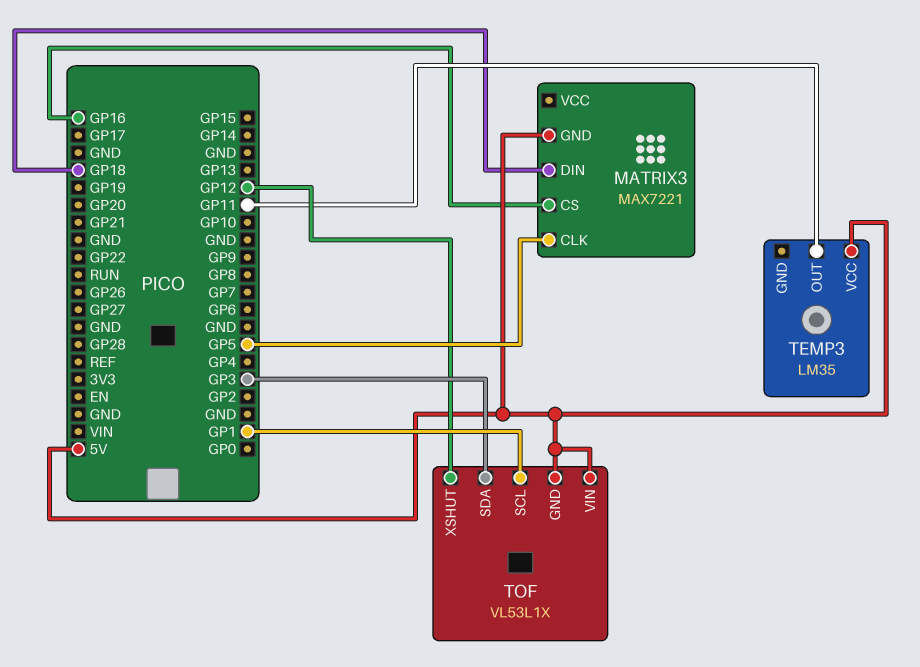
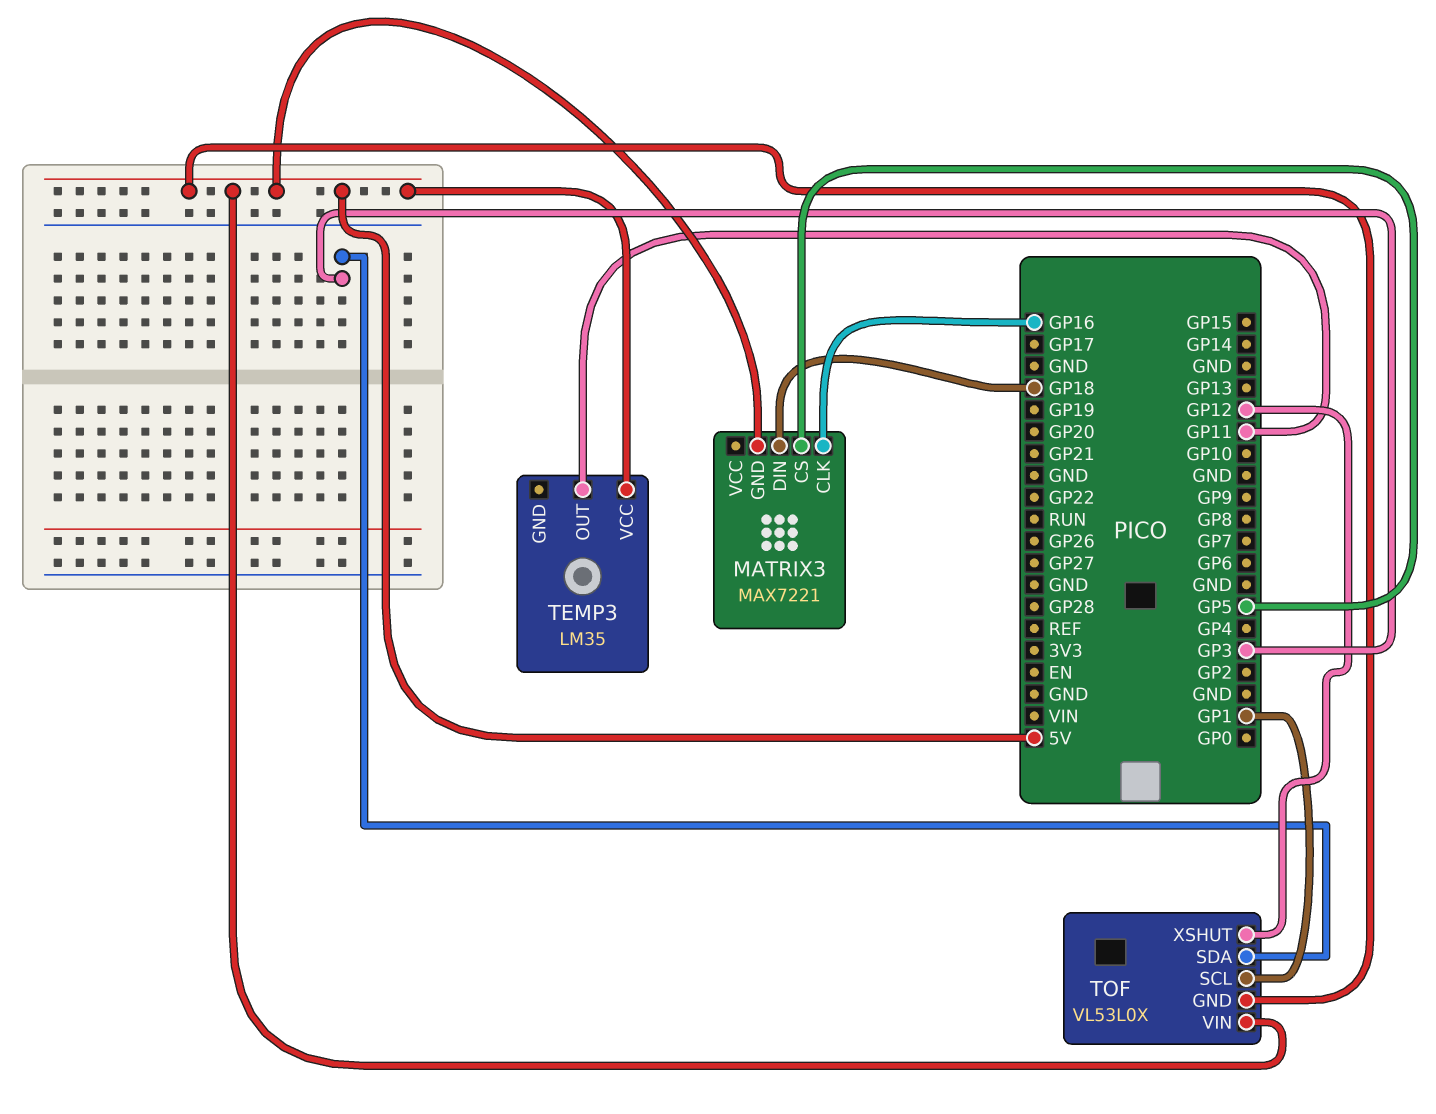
MATRIX3 pin CLK: GP5 -> GP16
MATRIX3 pin CS: GP16 -> GP5
TOF: VL53L1X -> VL53L0X

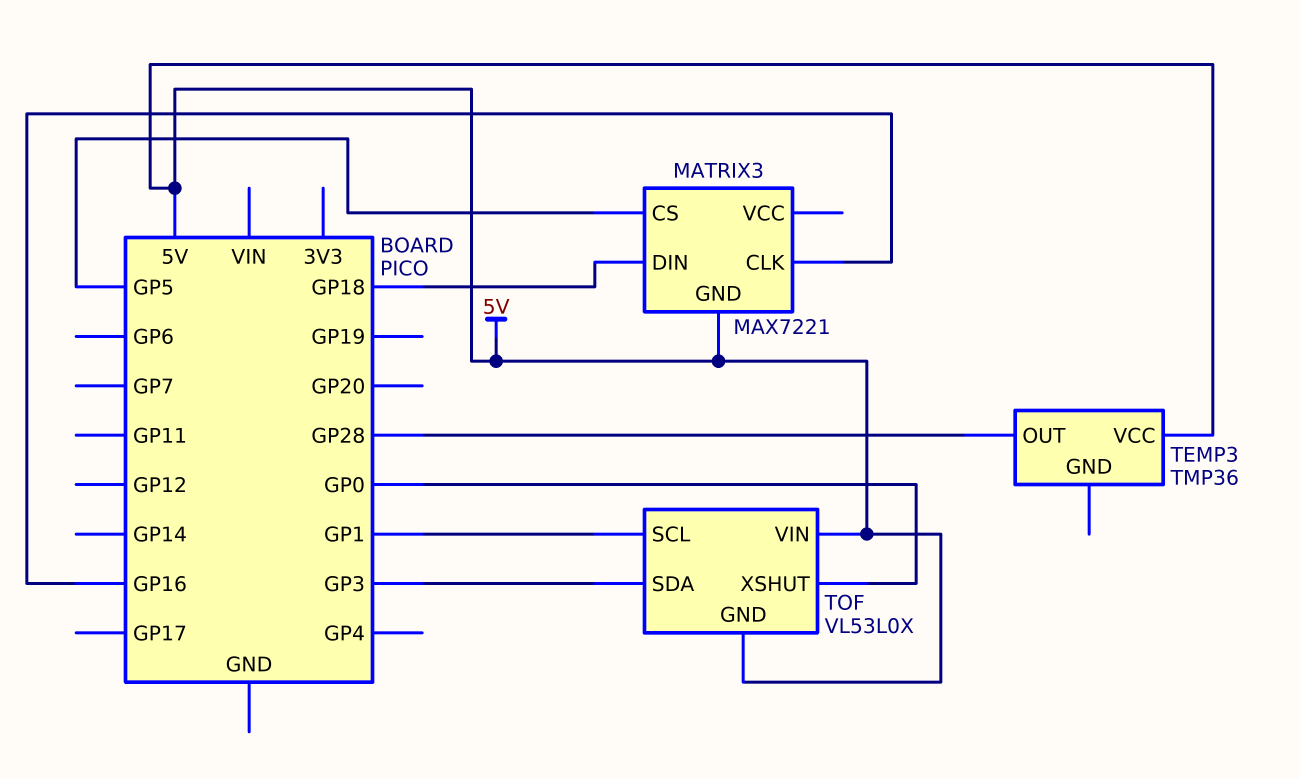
TEMP3: LM35 -> TMP36
TEMP3 pin OUT: GP11 -> GP28
TOF pin XSHUT: GP12 -> GP0

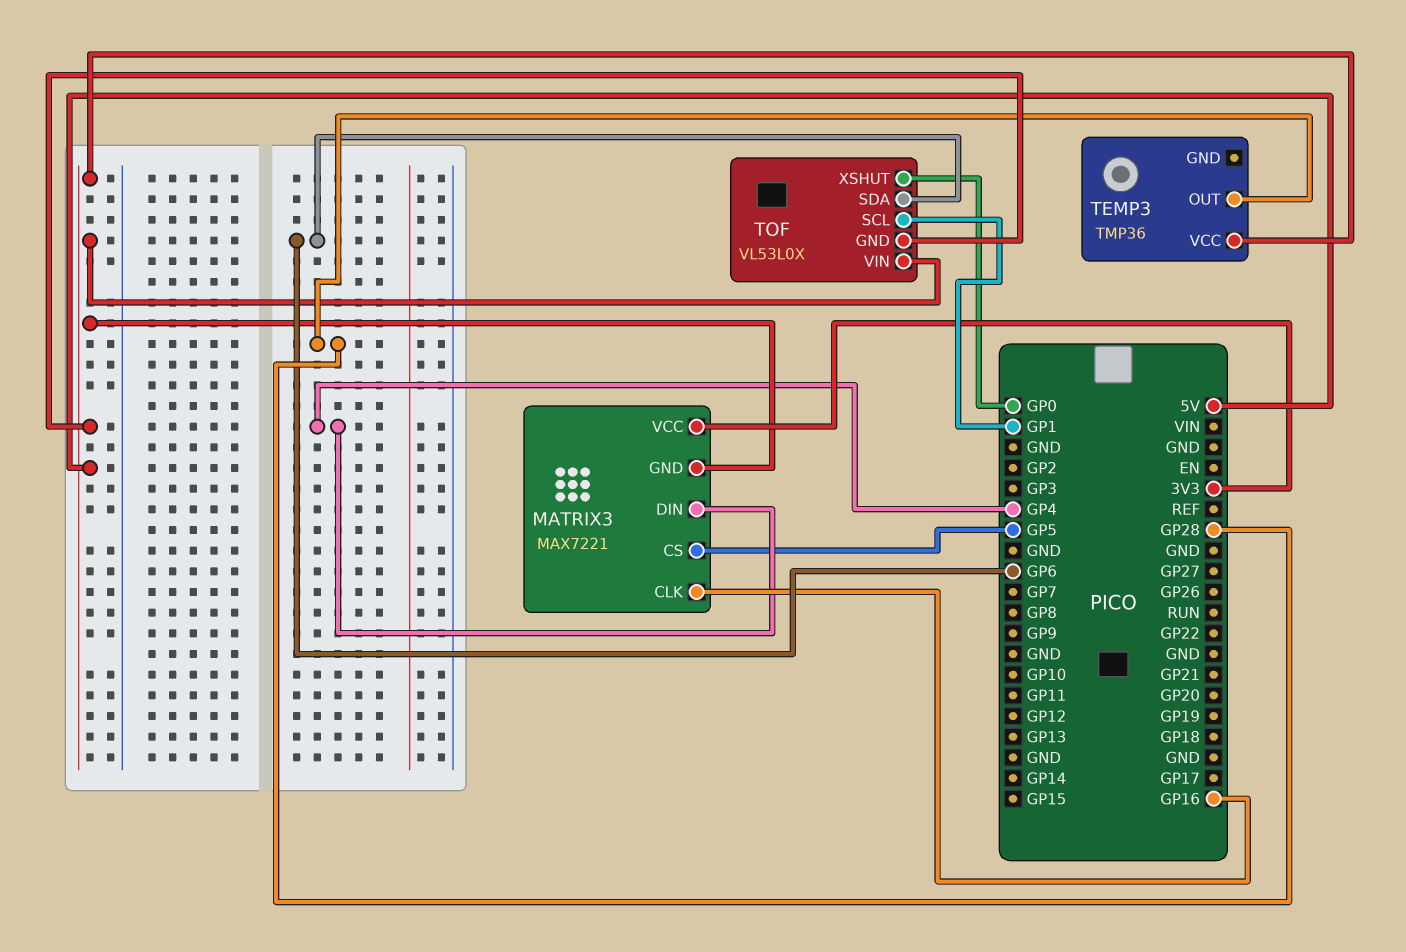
MATRIX3 pin DIN: GP18 -> GP4
MATRIX3 pin VCC: none -> 3V3
TOF pin SDA: GP3 -> GP6

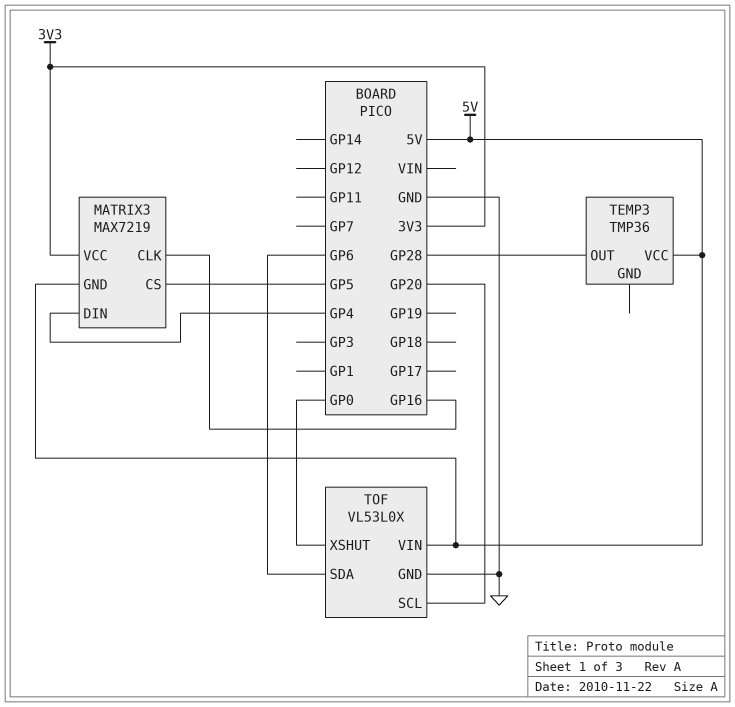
MATRIX3: MAX7221 -> MAX7219
TOF pin GND: 5V -> GND
TOF pin SCL: GP1 -> GP20

